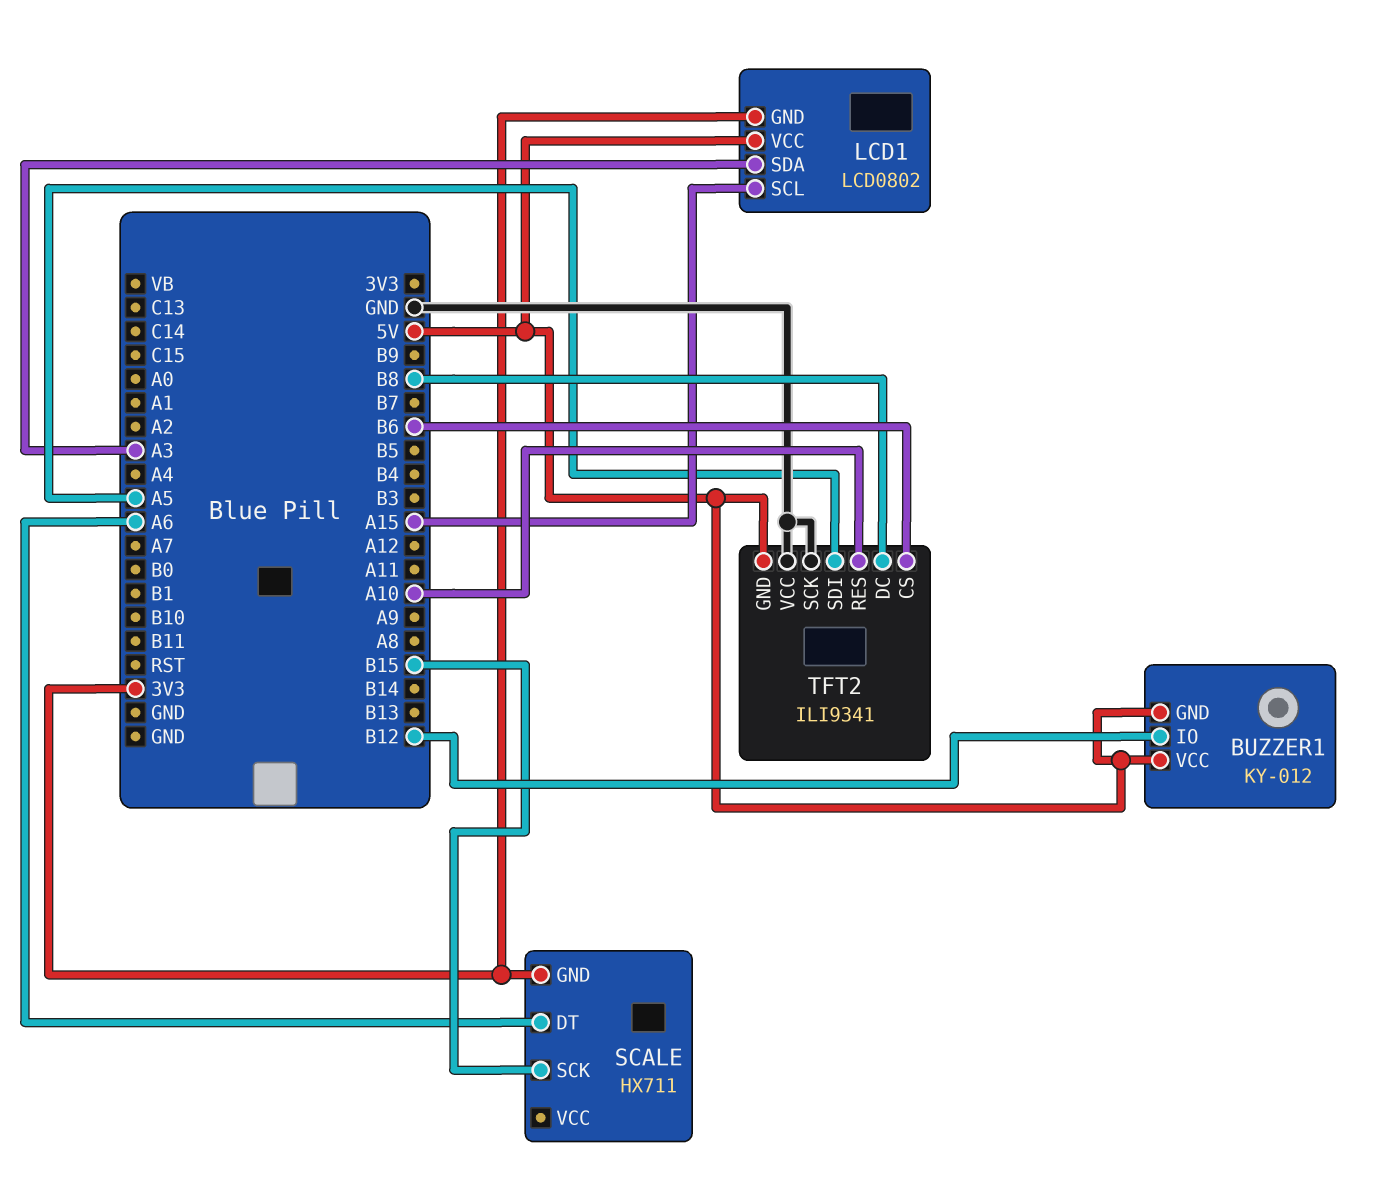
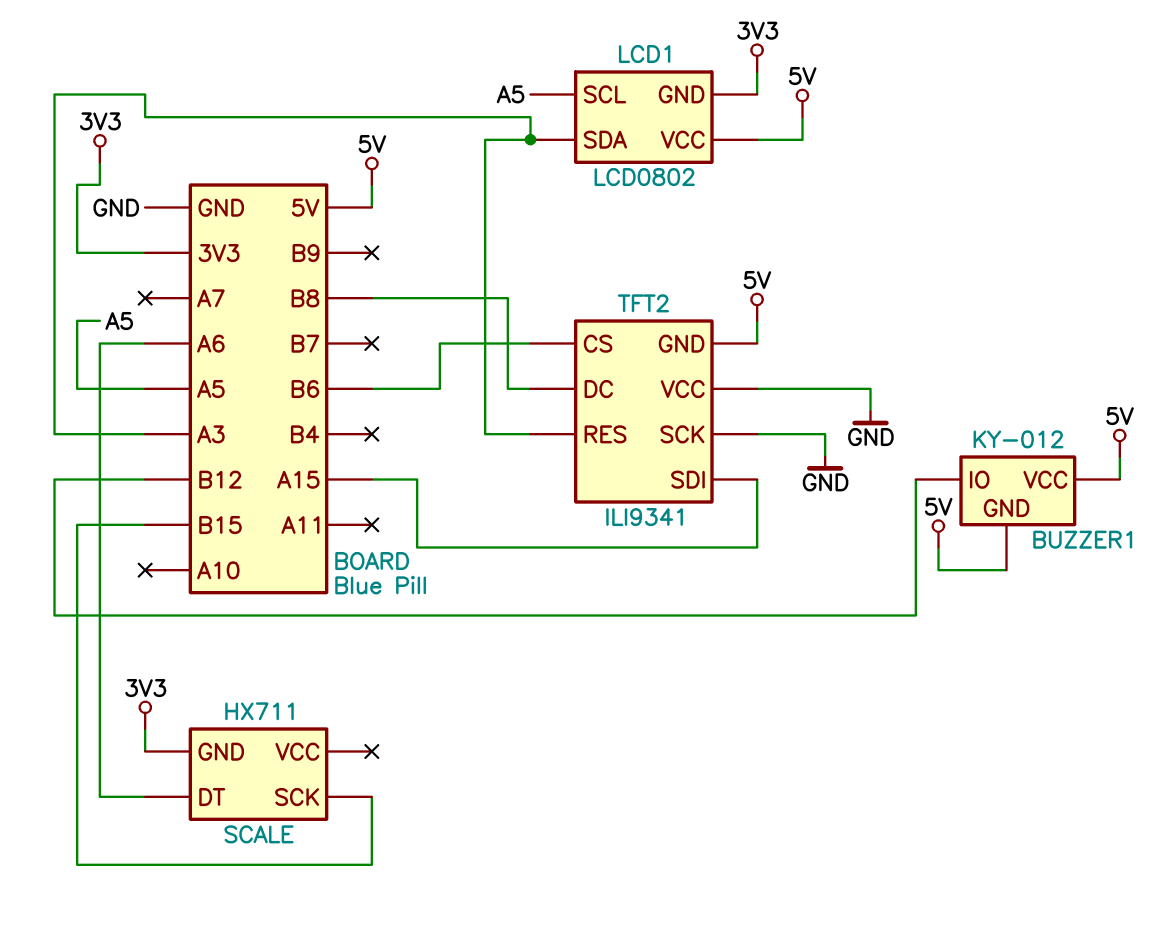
LCD1 pin SCL: A15 -> A5
TFT2 pin RES: A10 -> A3
TFT2 pin SDI: A5 -> A15

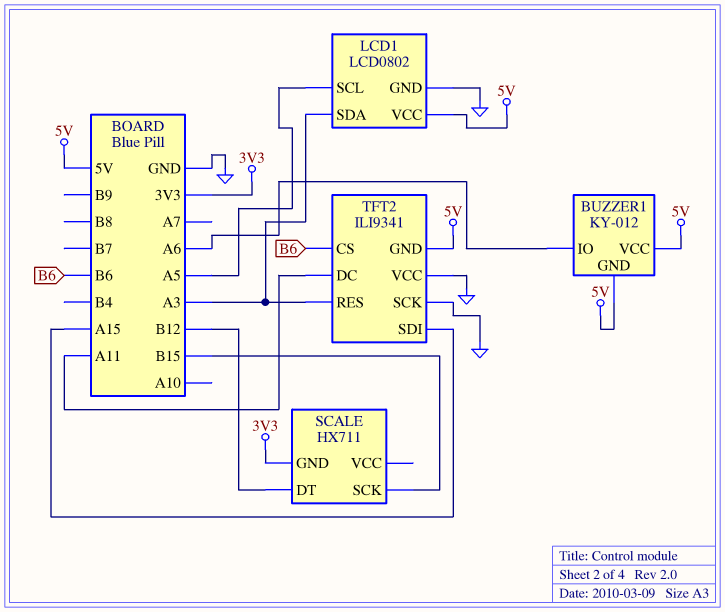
BUZZER1 pin IO: B12 -> A6
LCD1 pin GND: 3V3 -> GND
SCALE pin DT: A6 -> B12
TFT2 pin DC: B8 -> A11

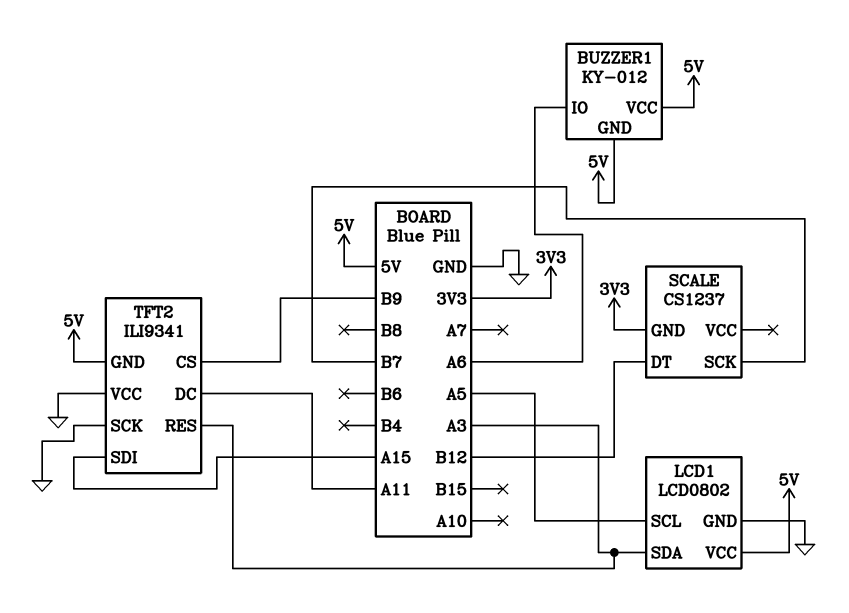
SCALE: HX711 -> CS1237
SCALE pin SCK: B15 -> B7
TFT2 pin CS: B6 -> B9

